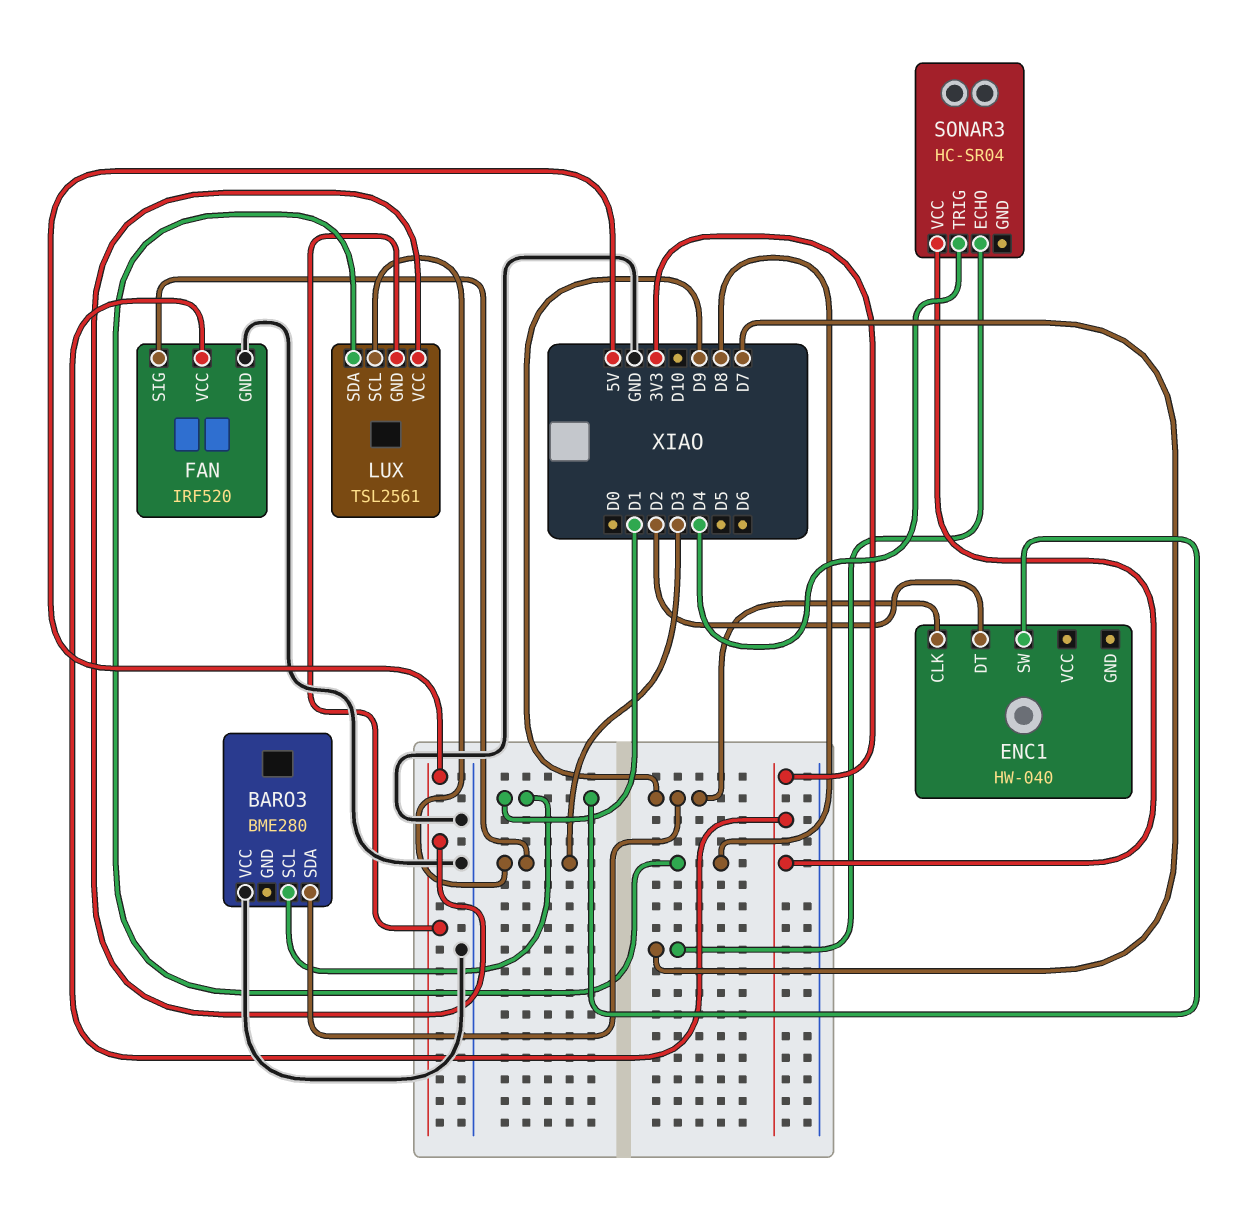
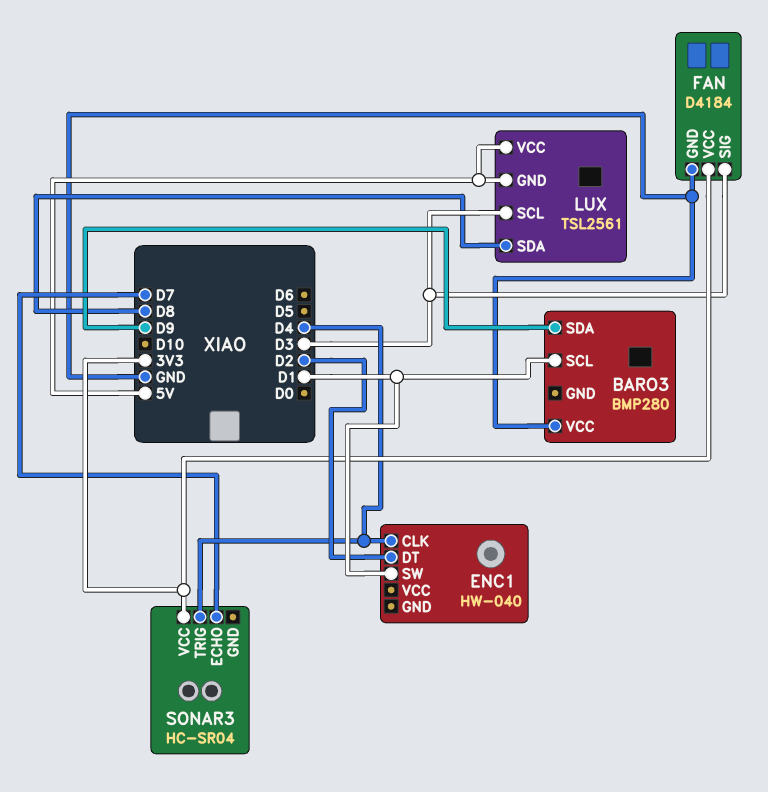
BARO3: BME280 -> BMP280
ENC1 pin CLK: D9 -> D4
FAN: IRF520 -> D4184

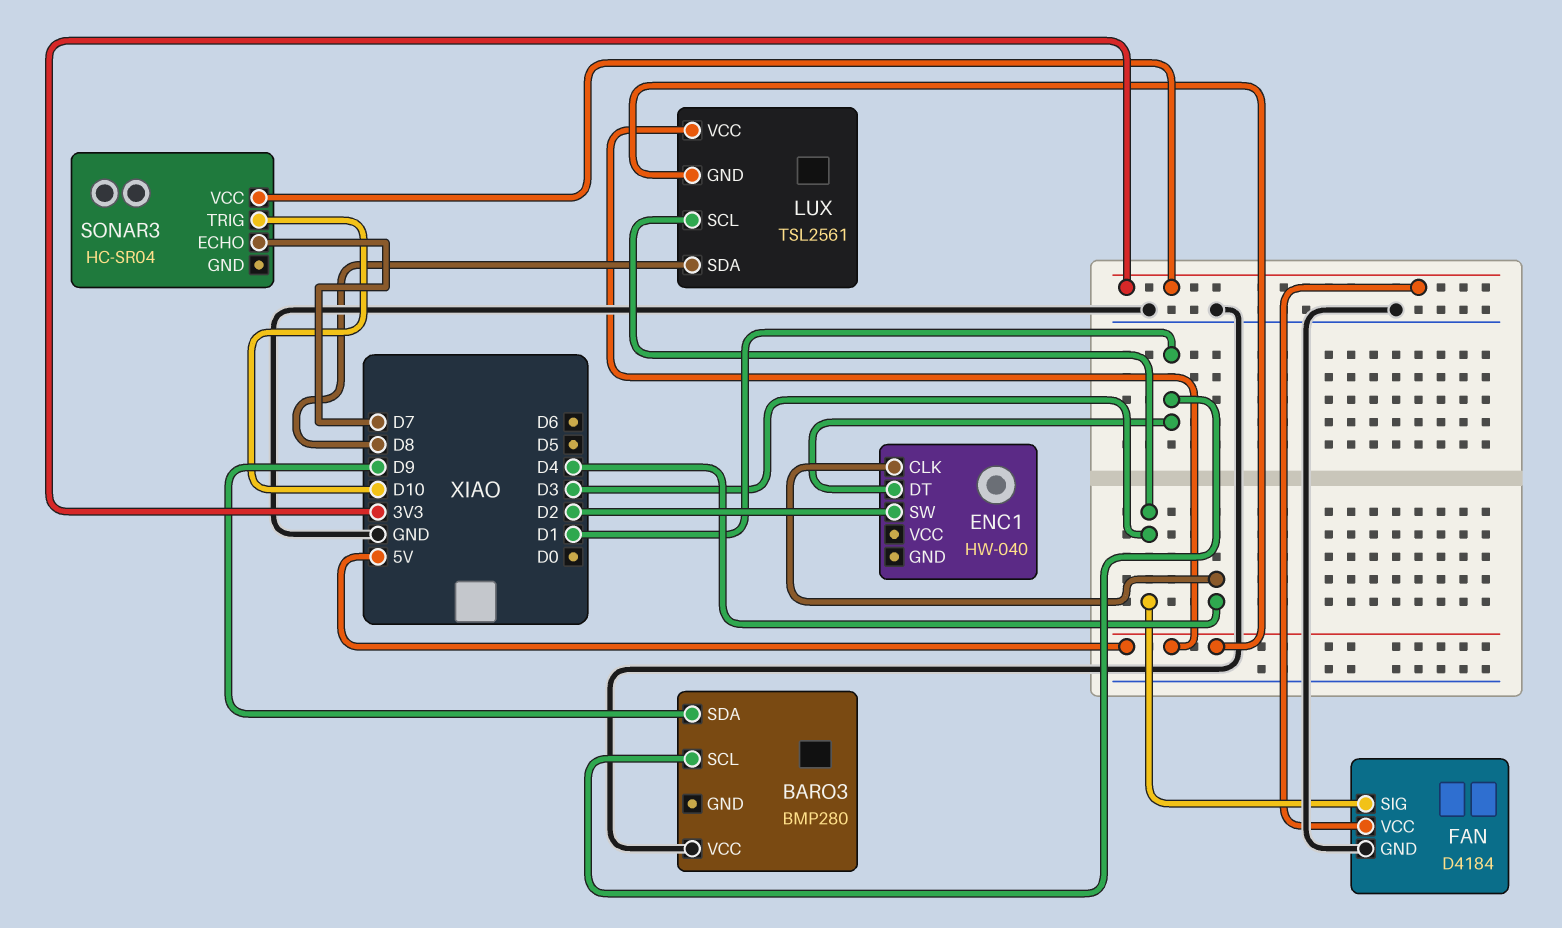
ENC1 pin DT: D2 -> D1
ENC1 pin SW: D1 -> D2
SONAR3 pin TRIG: D4 -> D10

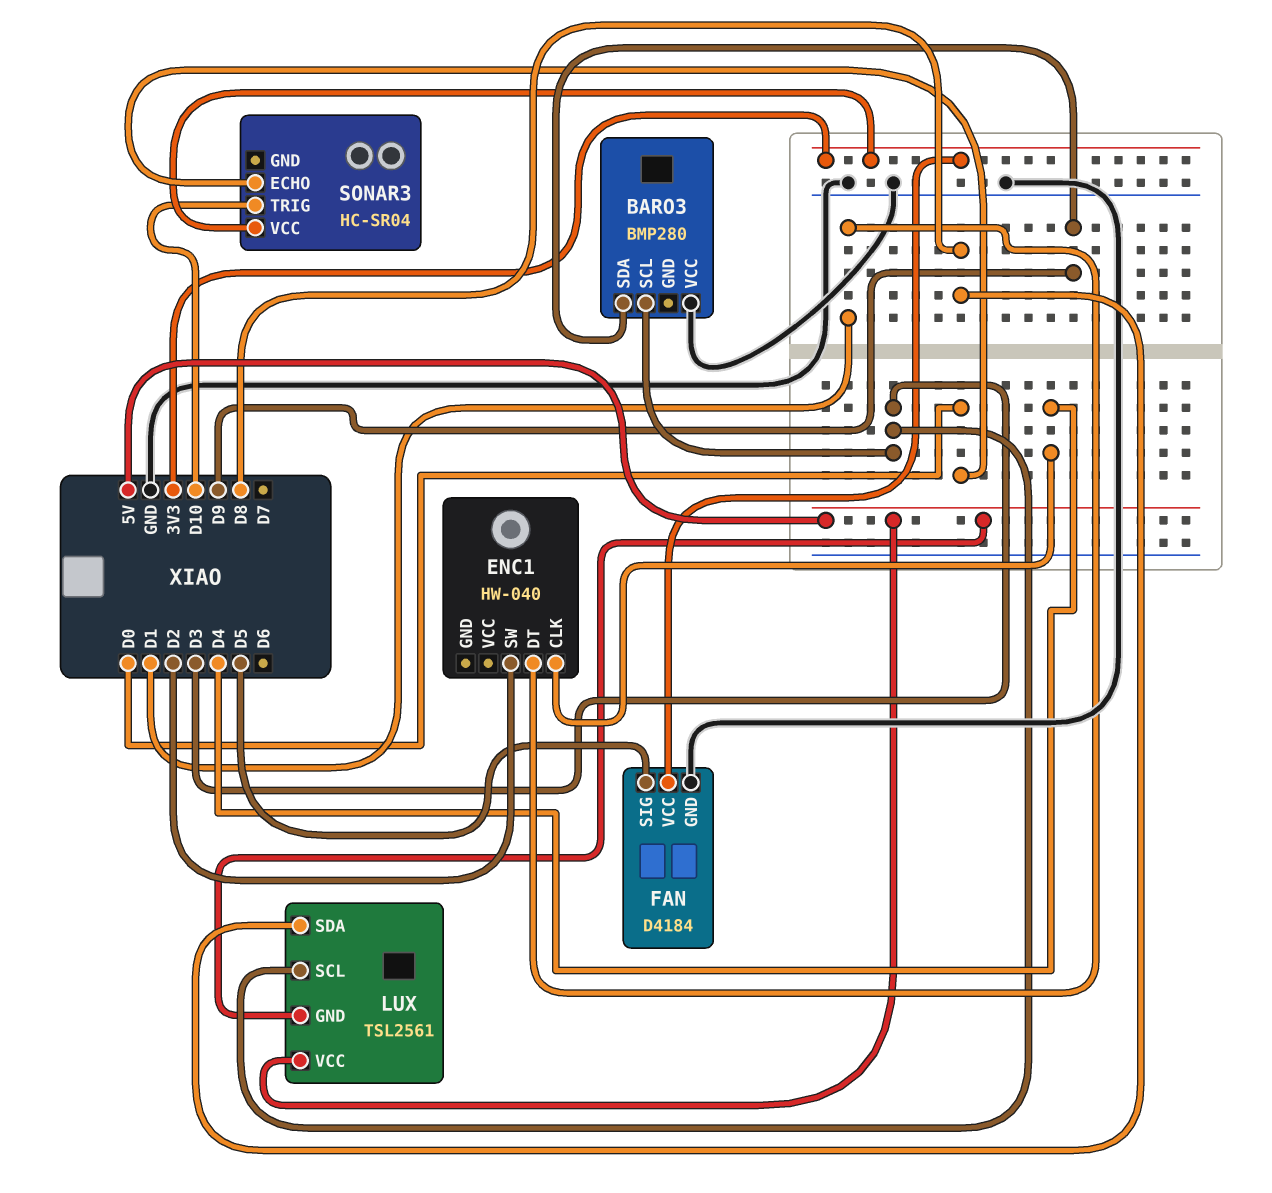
BARO3 pin SCL: D1 -> D3
FAN pin SIG: D3 -> D5
SONAR3 pin ECHO: D7 -> D0

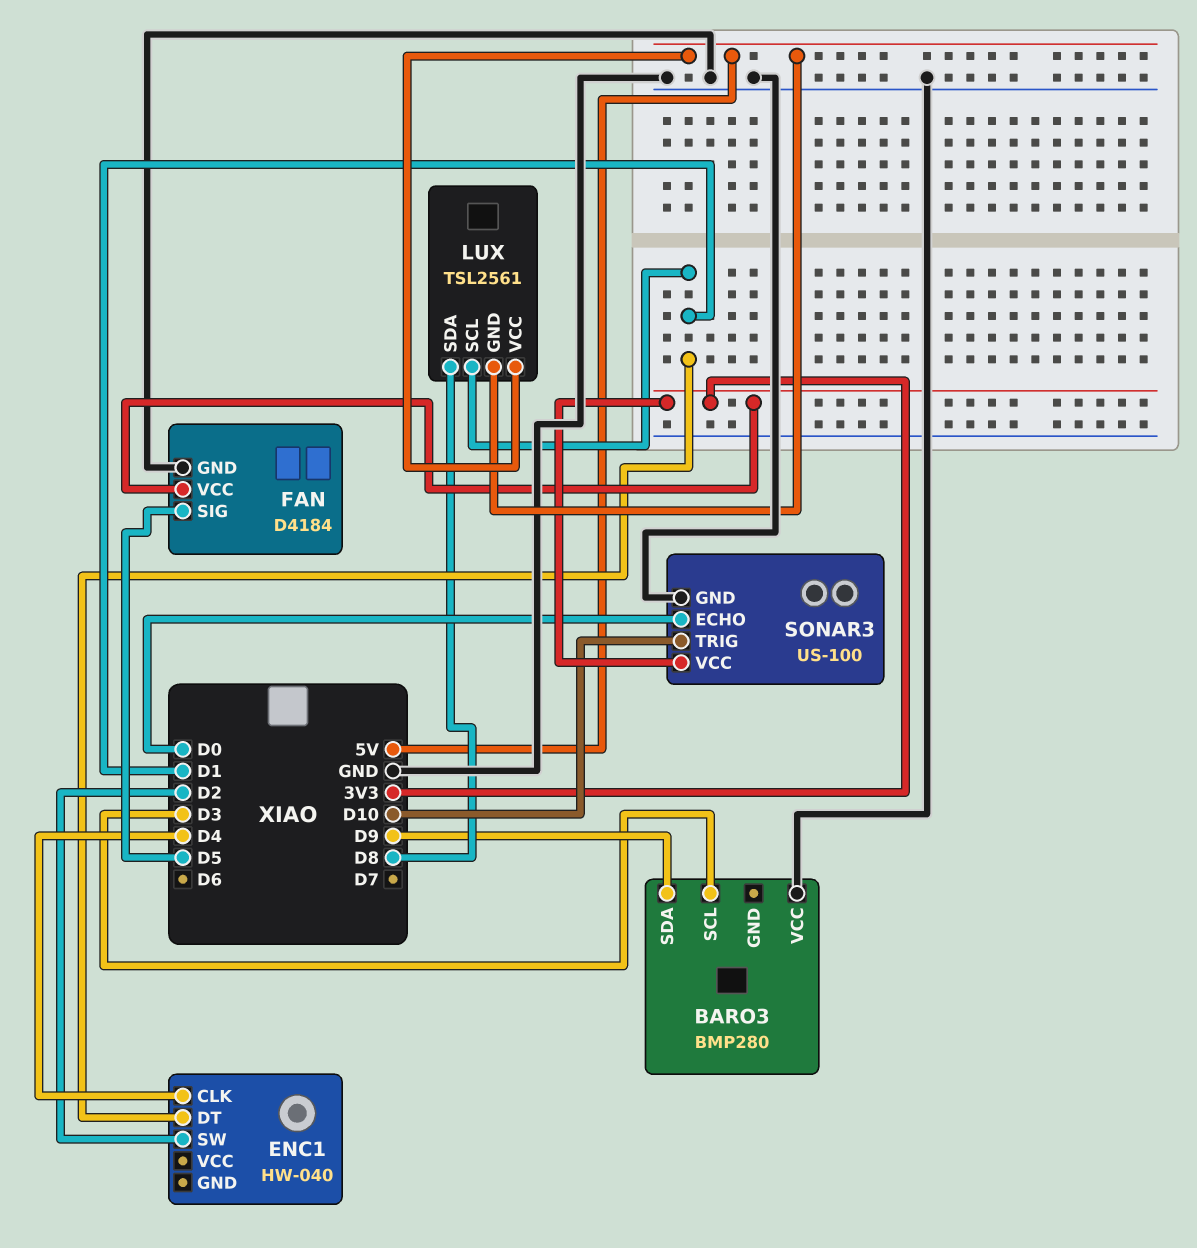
LUX pin SCL: D3 -> D1
SONAR3: HC-SR04 -> US-100
SONAR3 pin GND: none -> GND

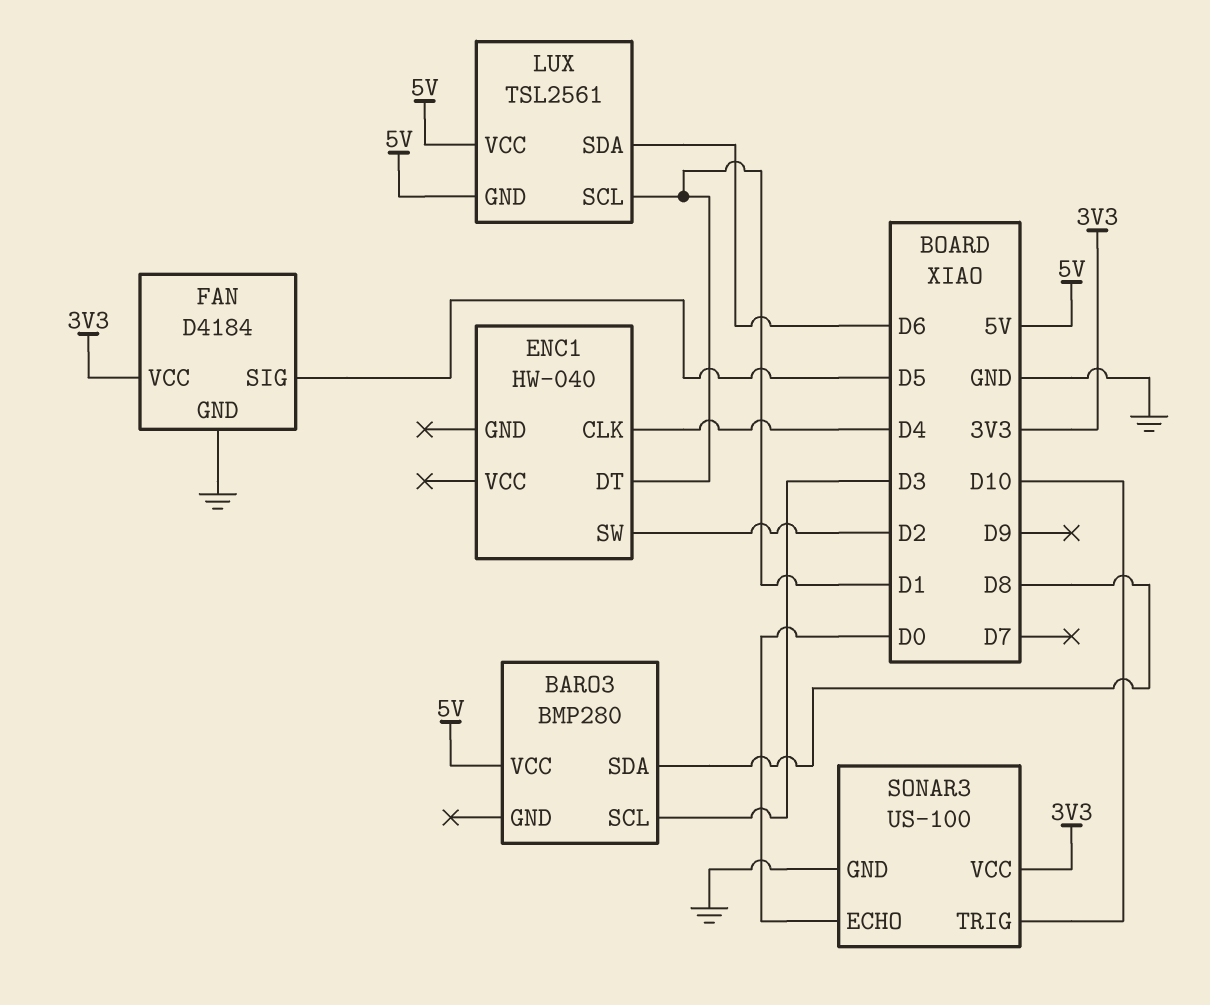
BARO3 pin SDA: D9 -> D8
BARO3 pin VCC: GND -> 5V
LUX pin SDA: D8 -> D6

